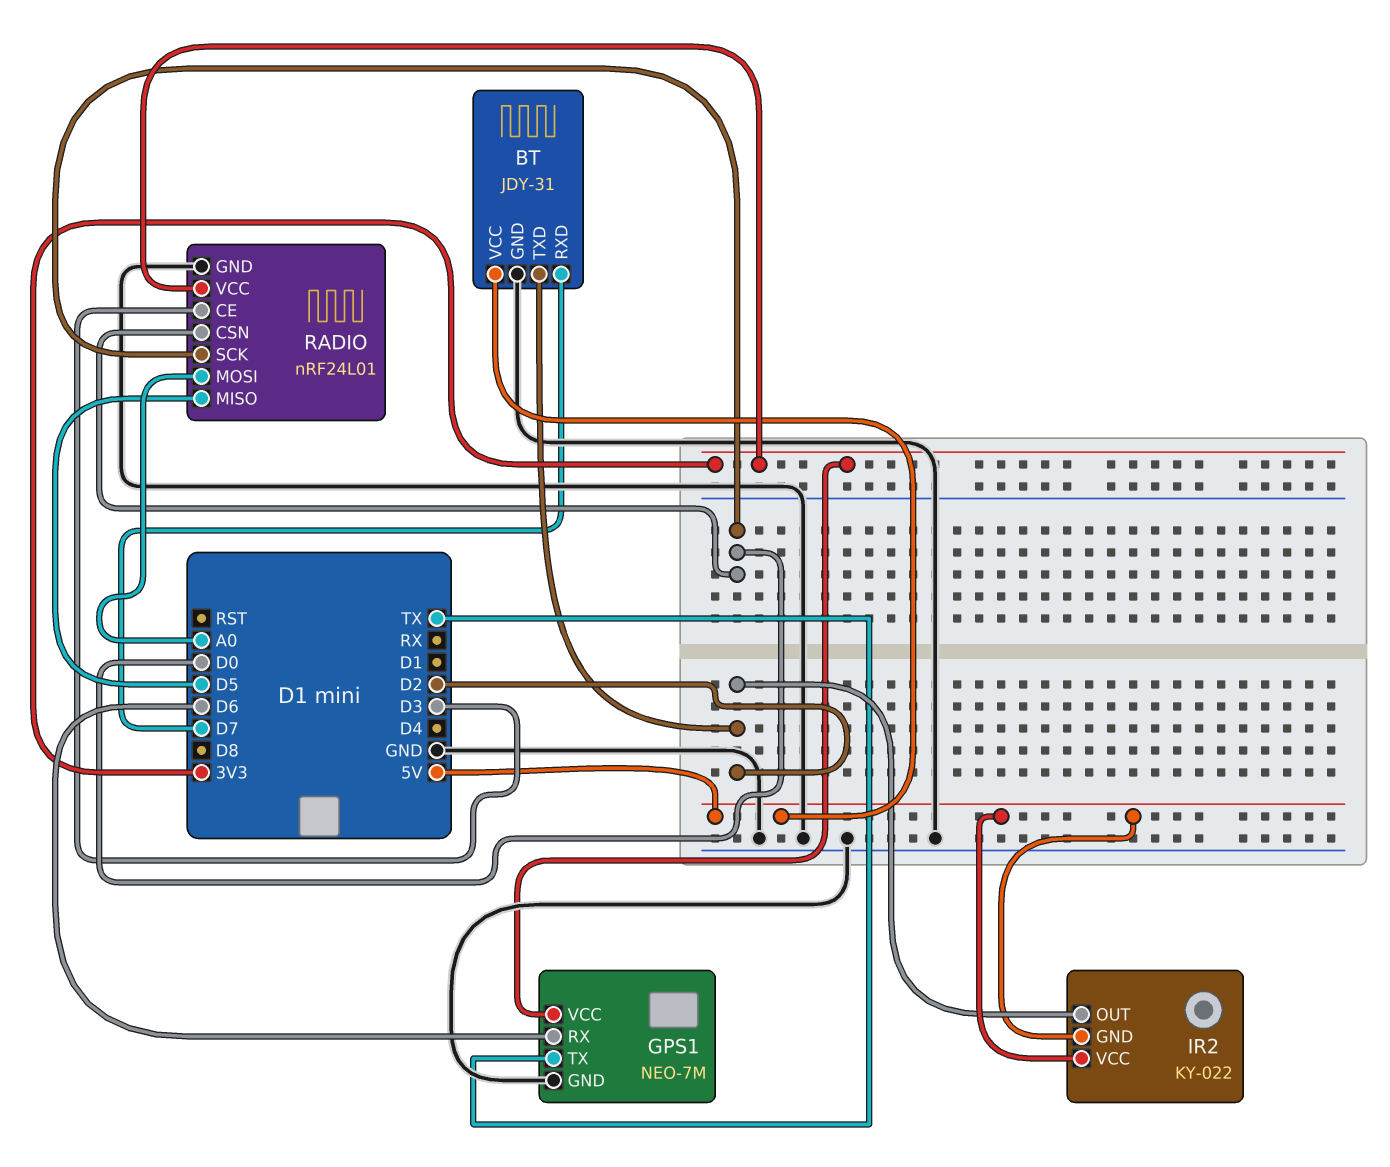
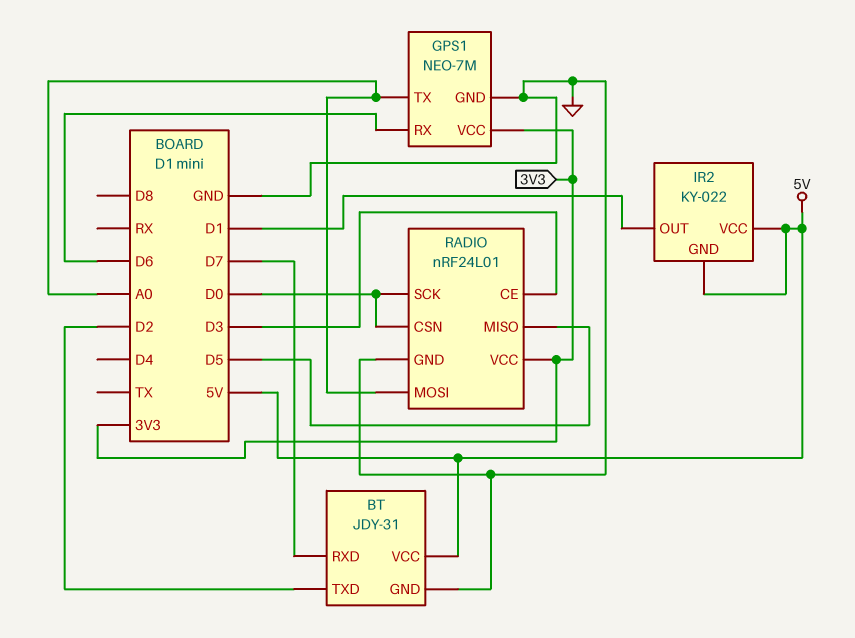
GPS1 pin TX: TX -> A0
IR2 pin OUT: D2 -> D1

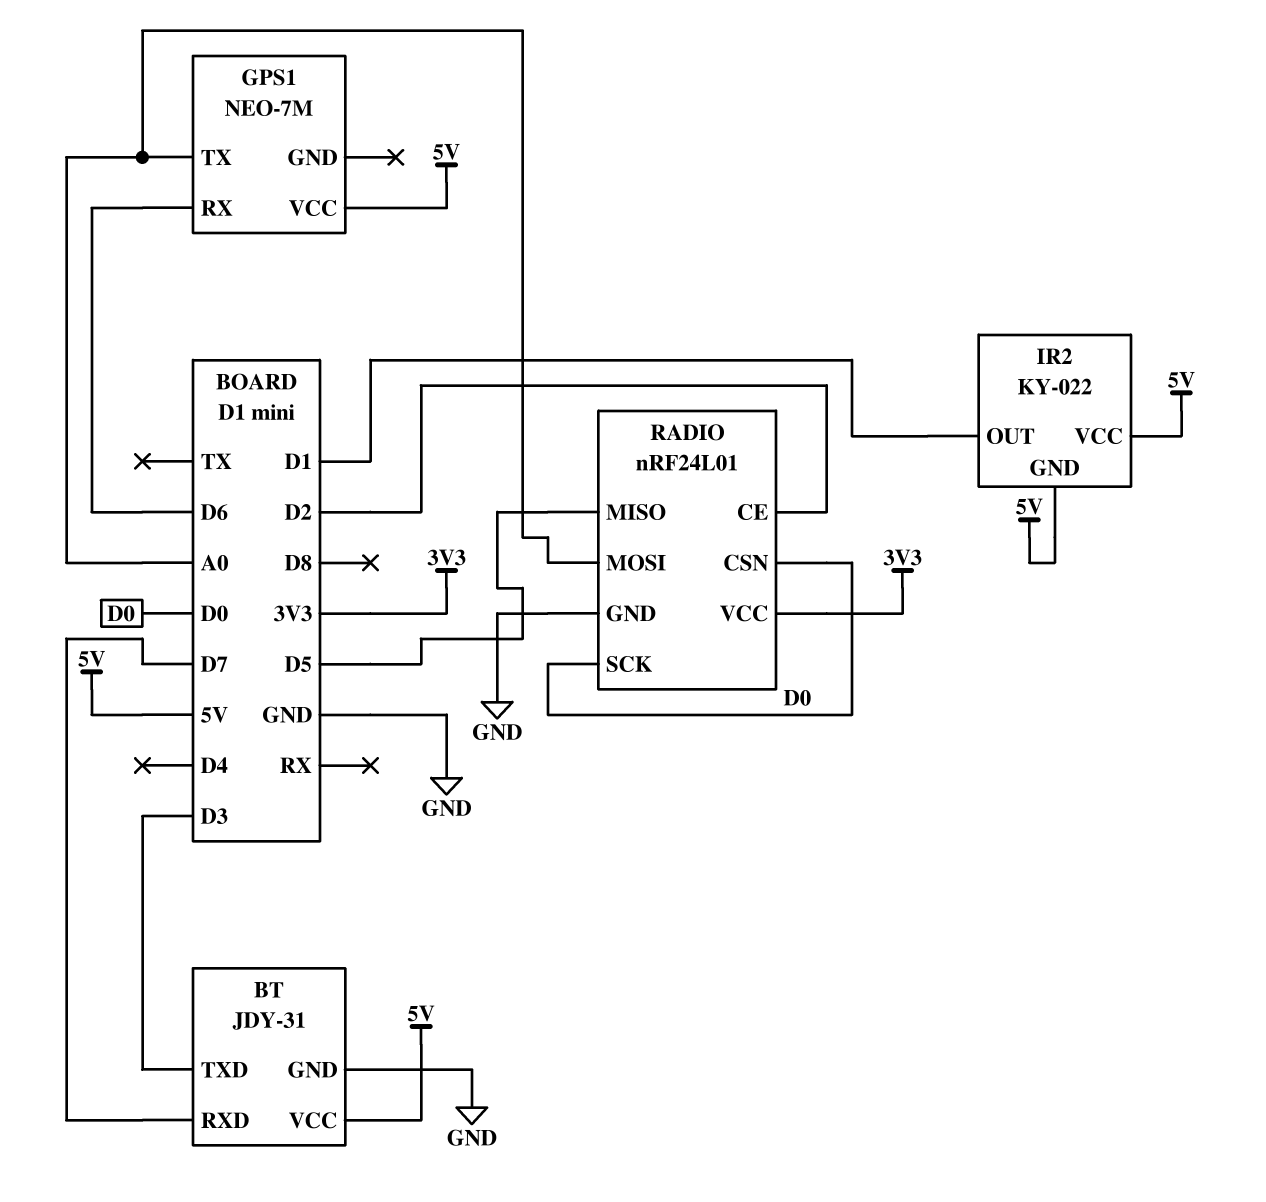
BT pin TXD: D2 -> D3
GPS1 pin GND: GND -> none
GPS1 pin VCC: 3V3 -> 5V
RADIO pin CE: D3 -> D2

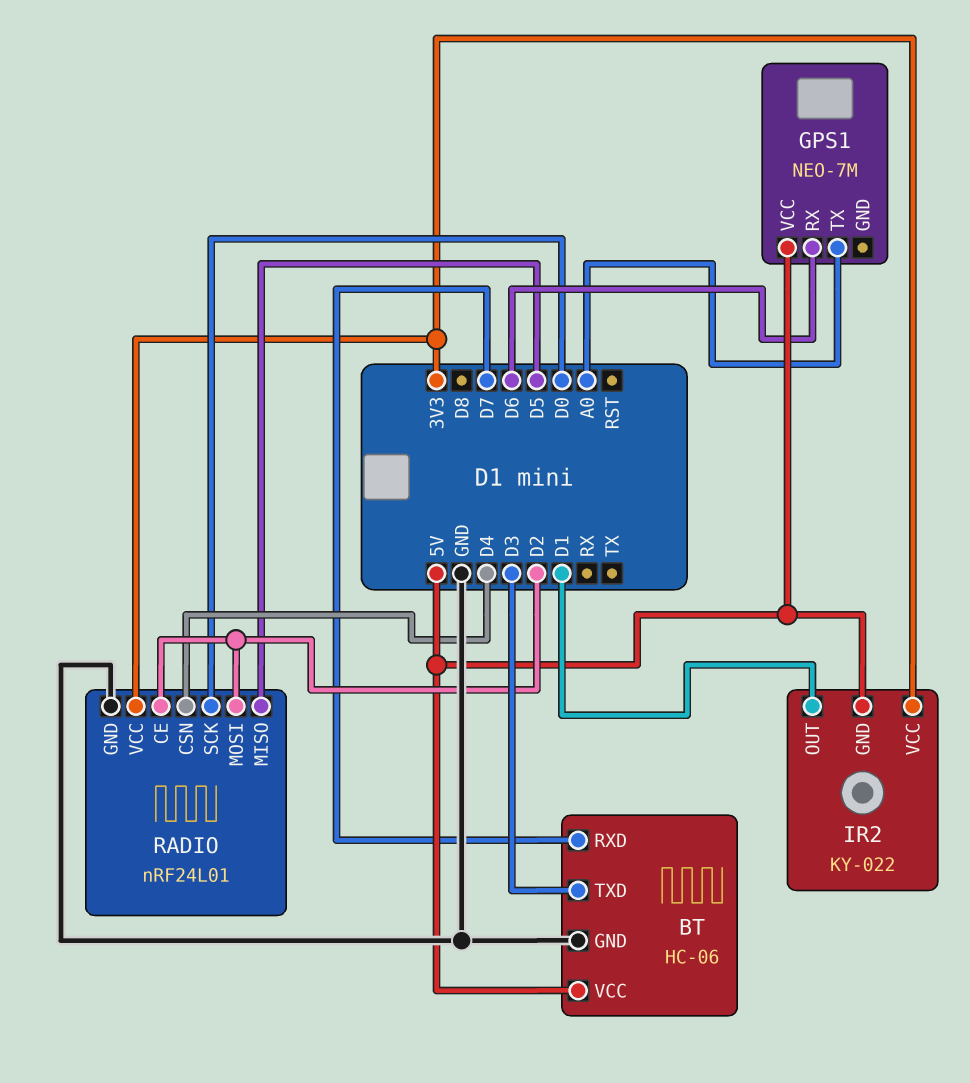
BT: JDY-31 -> HC-06
IR2 pin VCC: 5V -> 3V3
RADIO pin CSN: D0 -> D4
RADIO pin MOSI: A0 -> D2

